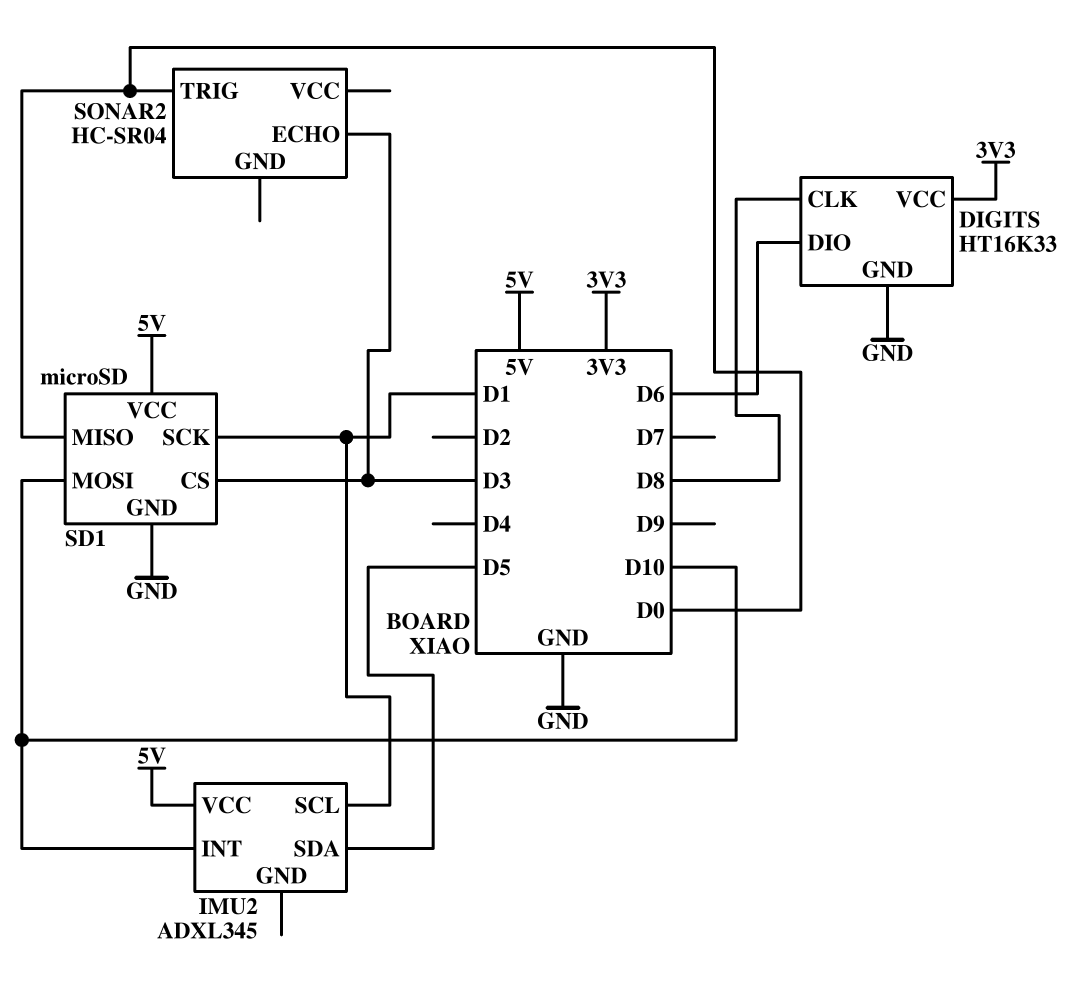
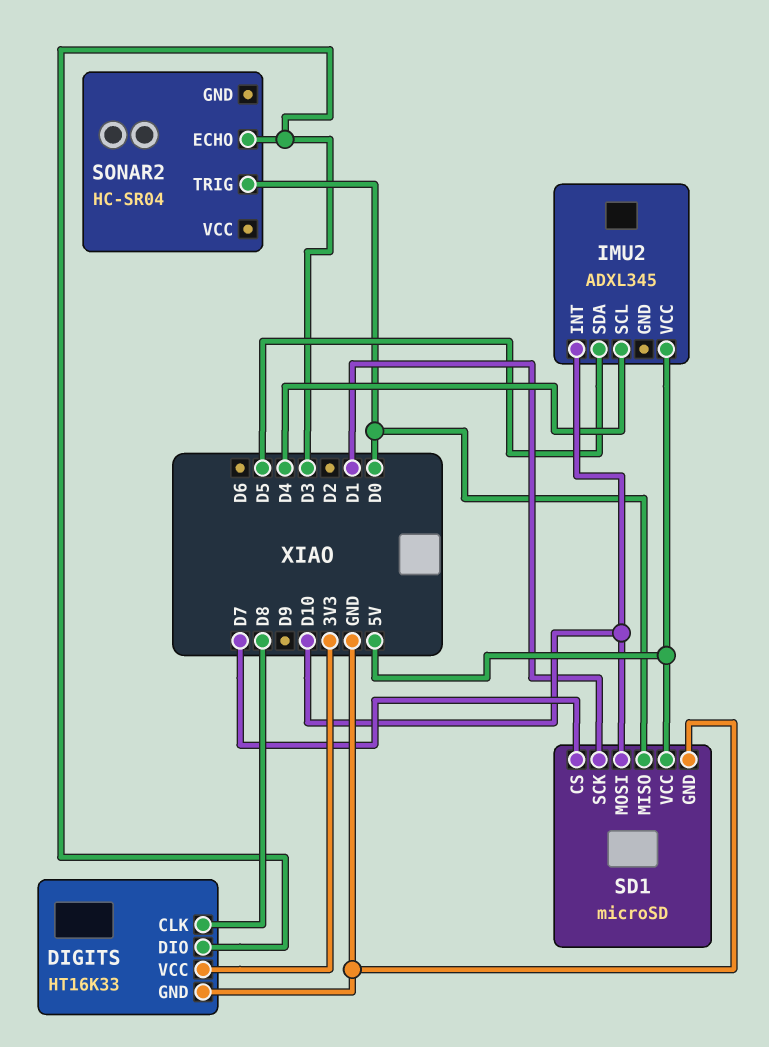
DIGITS pin DIO: D6 -> D3
IMU2 pin SCL: D1 -> D4
SD1 pin CS: D3 -> D7

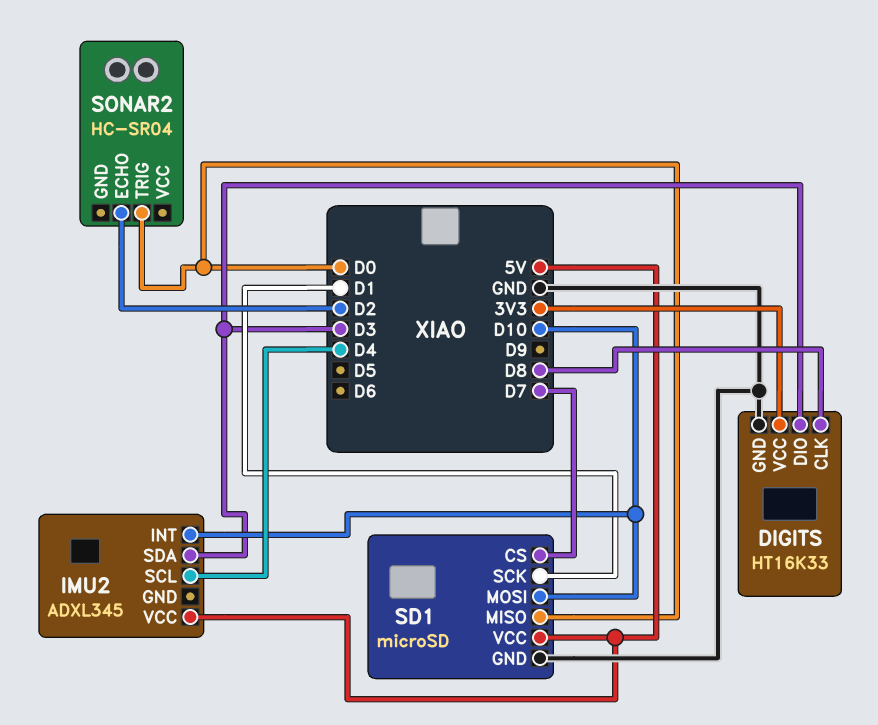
IMU2 pin SDA: D5 -> D3
SONAR2 pin ECHO: D3 -> D2

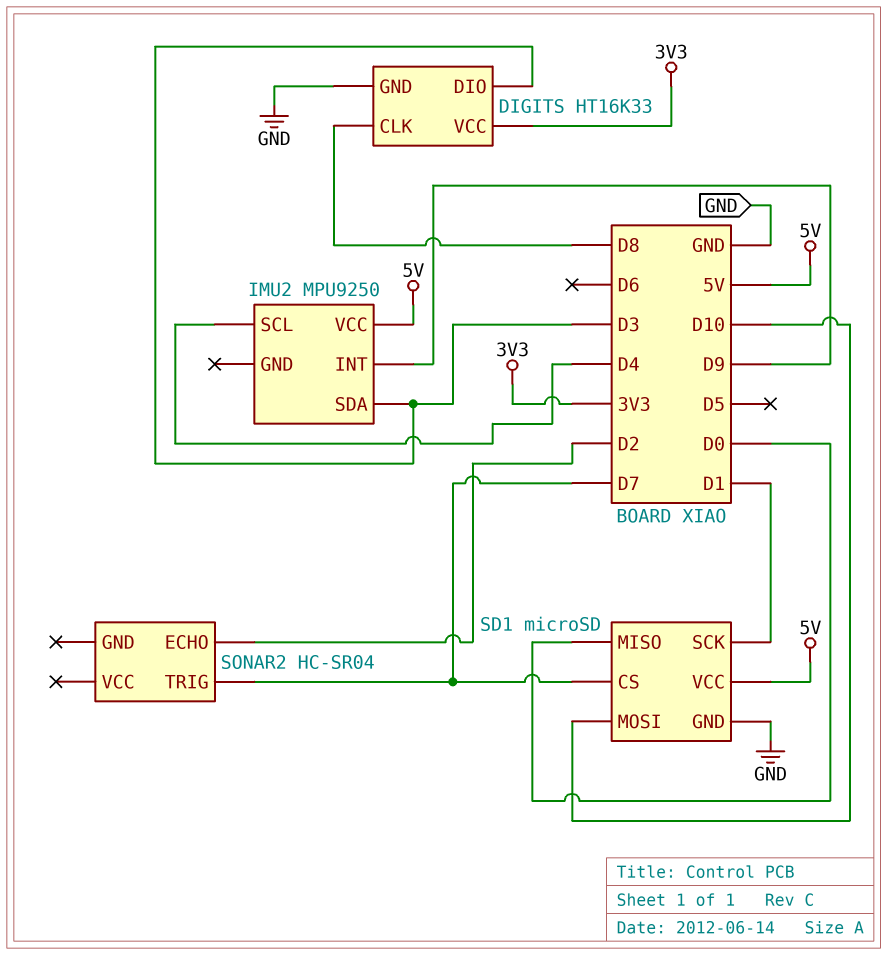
IMU2: ADXL345 -> MPU9250
IMU2 pin INT: D10 -> D9
SONAR2 pin TRIG: D0 -> D7

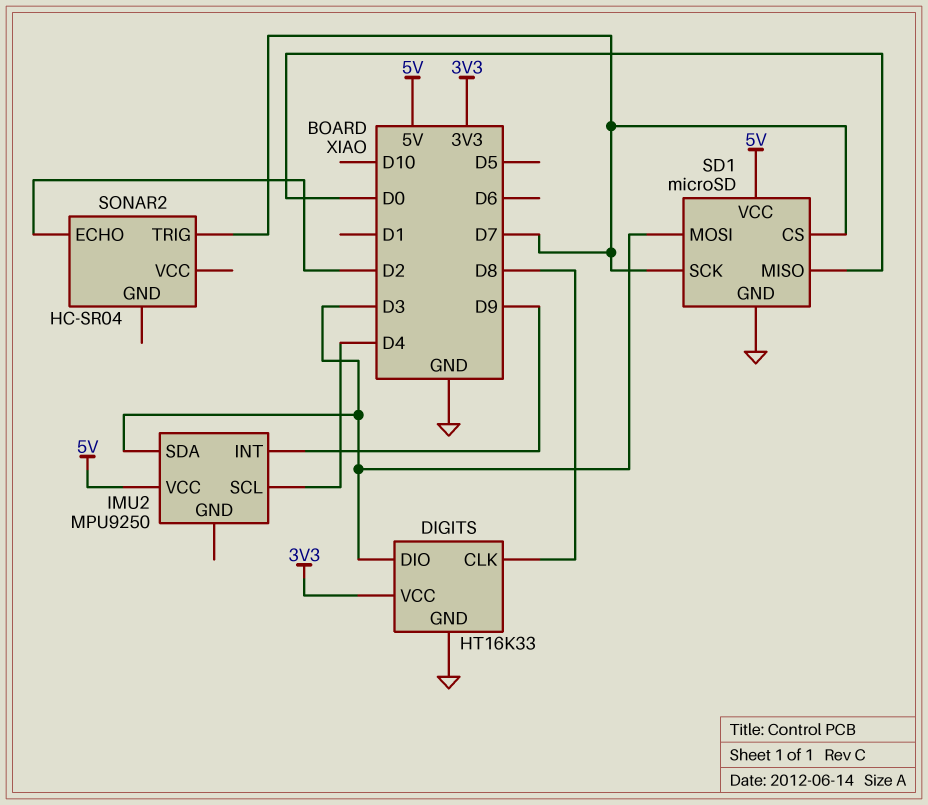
SD1 pin MOSI: D10 -> D3
SD1 pin SCK: D1 -> D7

